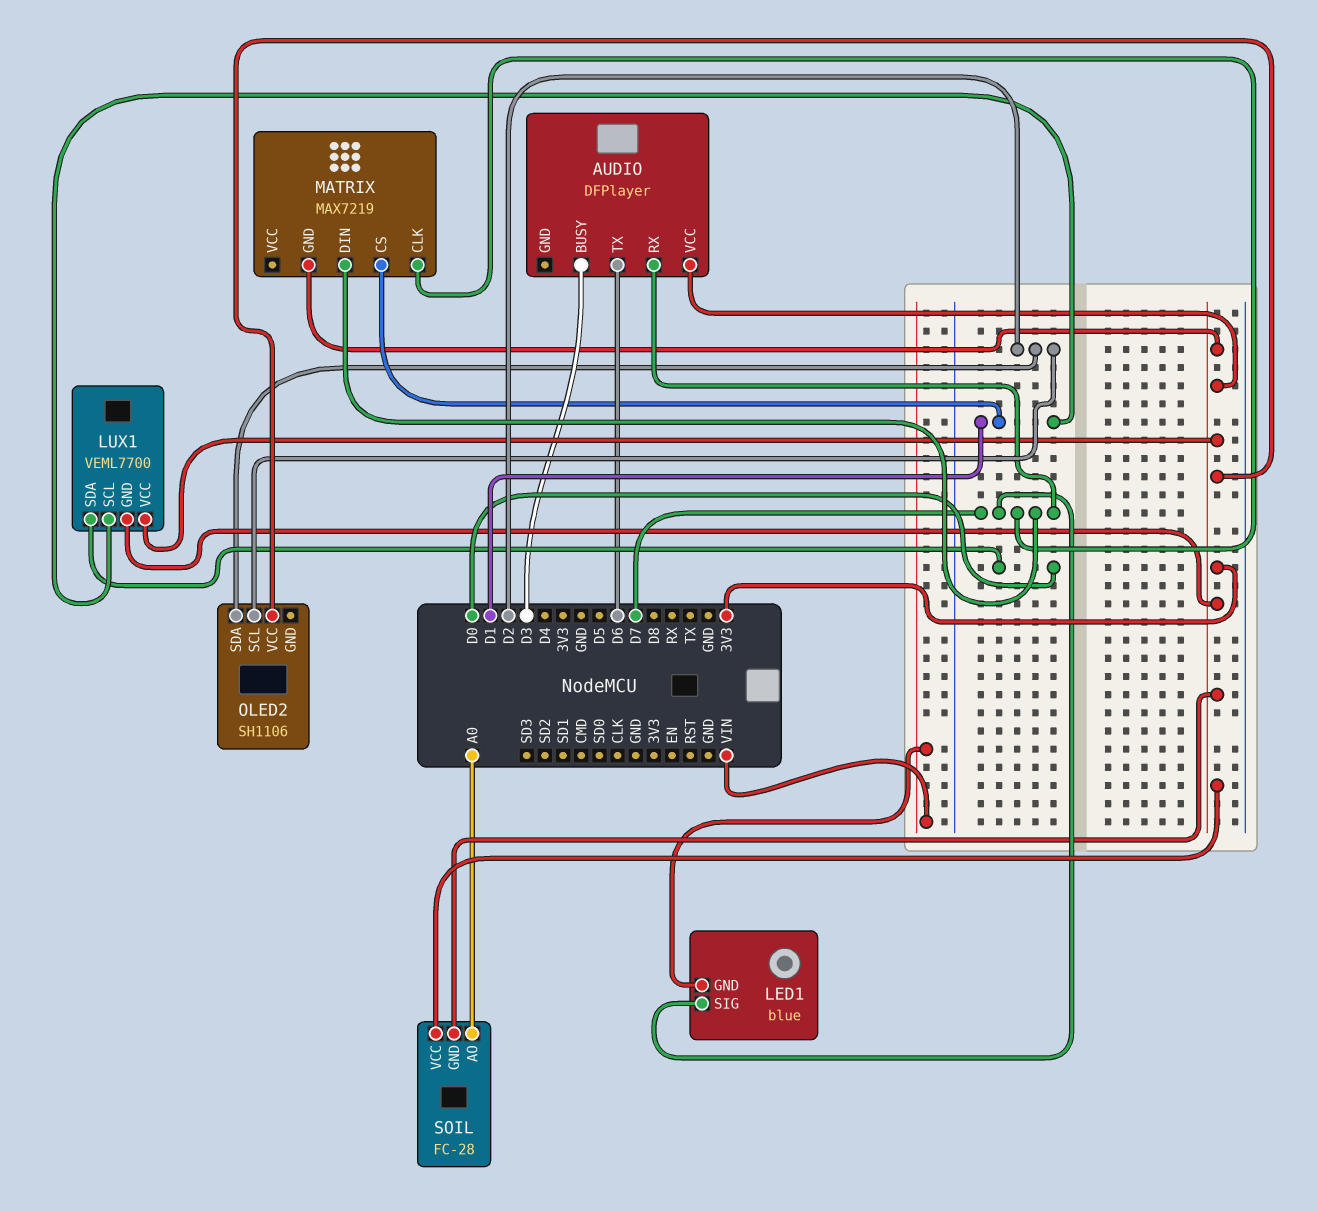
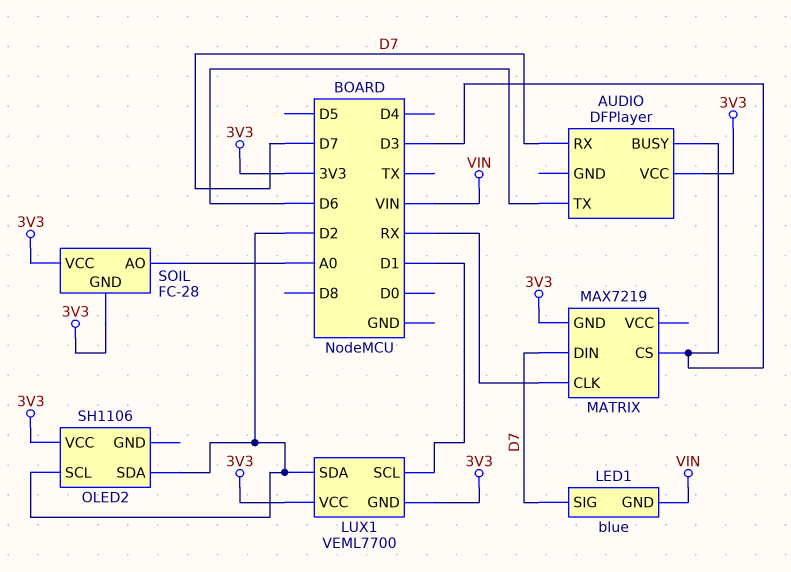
LUX1 pin SDA: D0 -> D2
MATRIX pin CLK: D7 -> RX
MATRIX pin CS: D1 -> D3

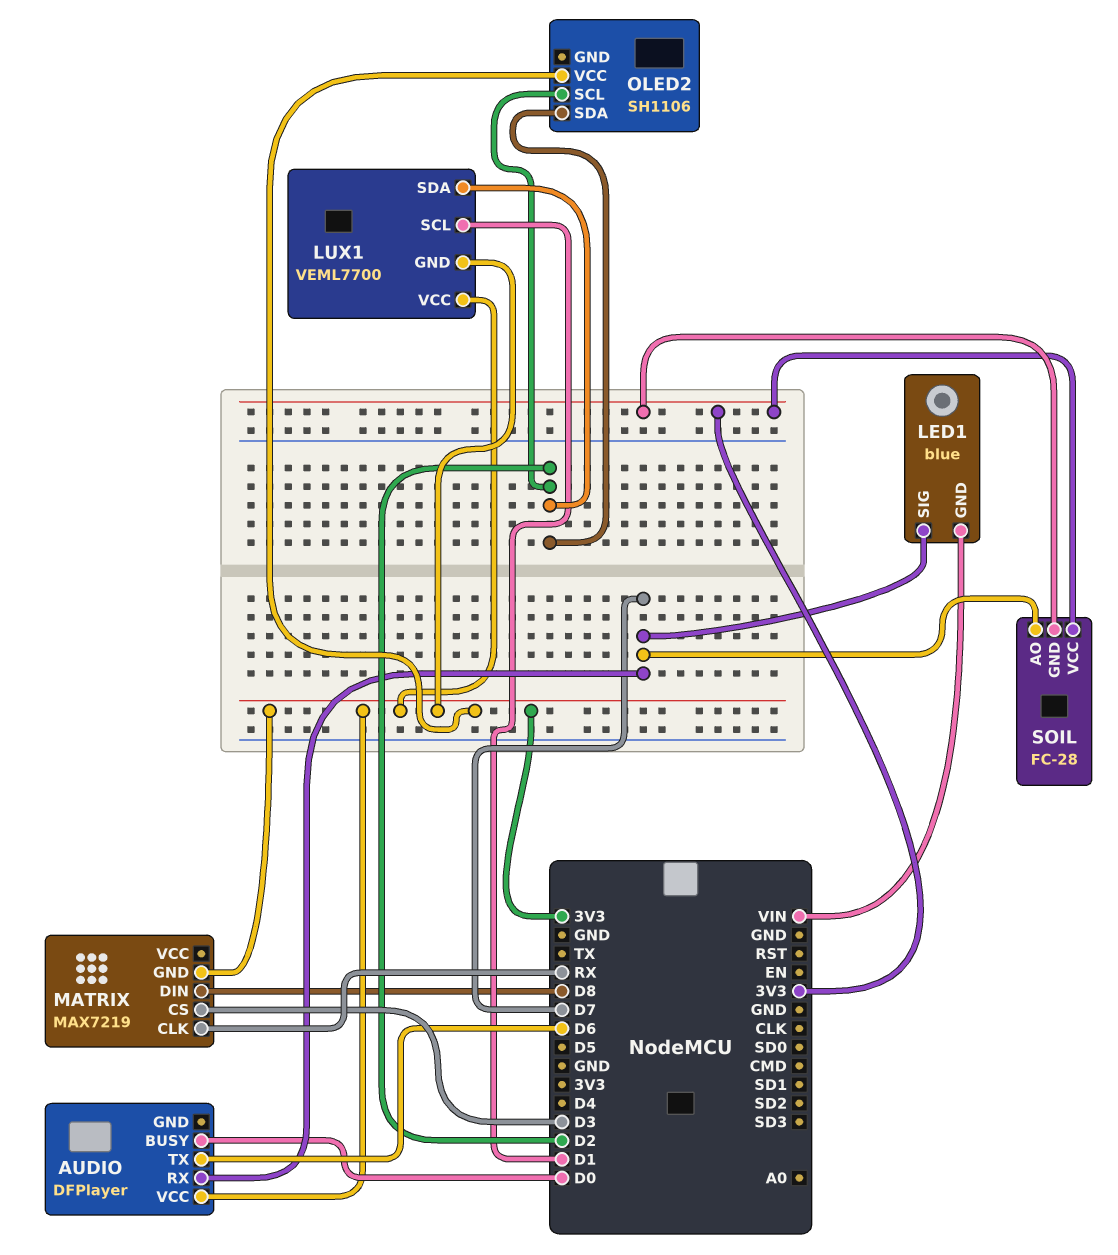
AUDIO pin BUSY: D3 -> D0
MATRIX pin DIN: D7 -> D8
SOIL pin AO: A0 -> D7

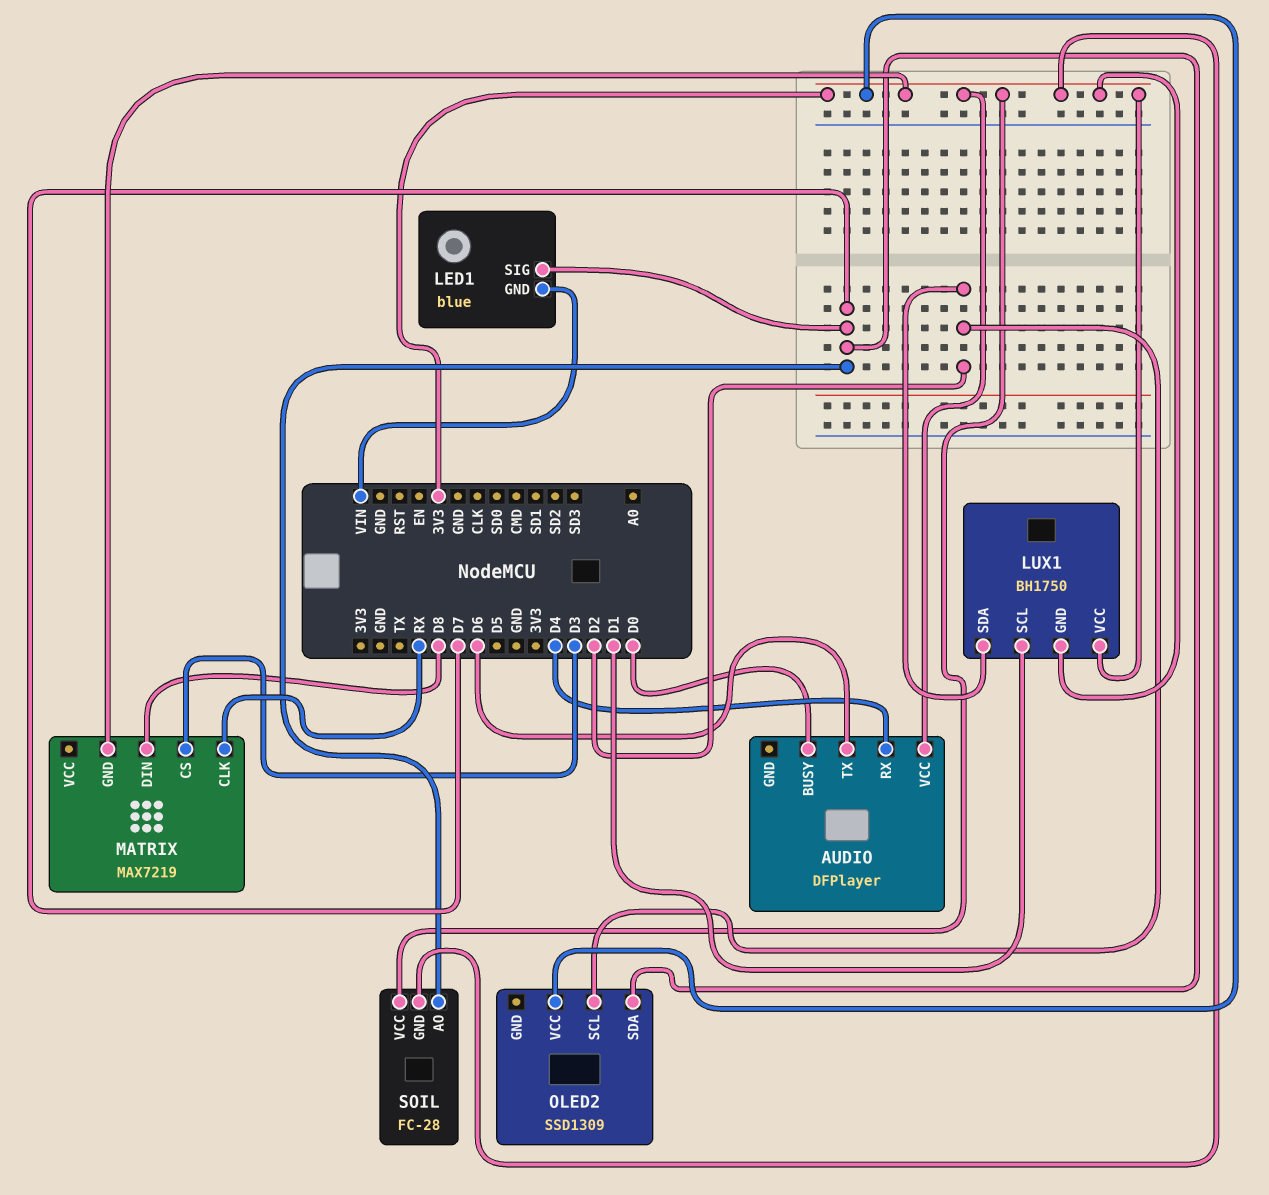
AUDIO pin RX: D7 -> D4
LUX1: VEML7700 -> BH1750
OLED2: SH1106 -> SSD1309
OLED2 pin SDA: D2 -> D7

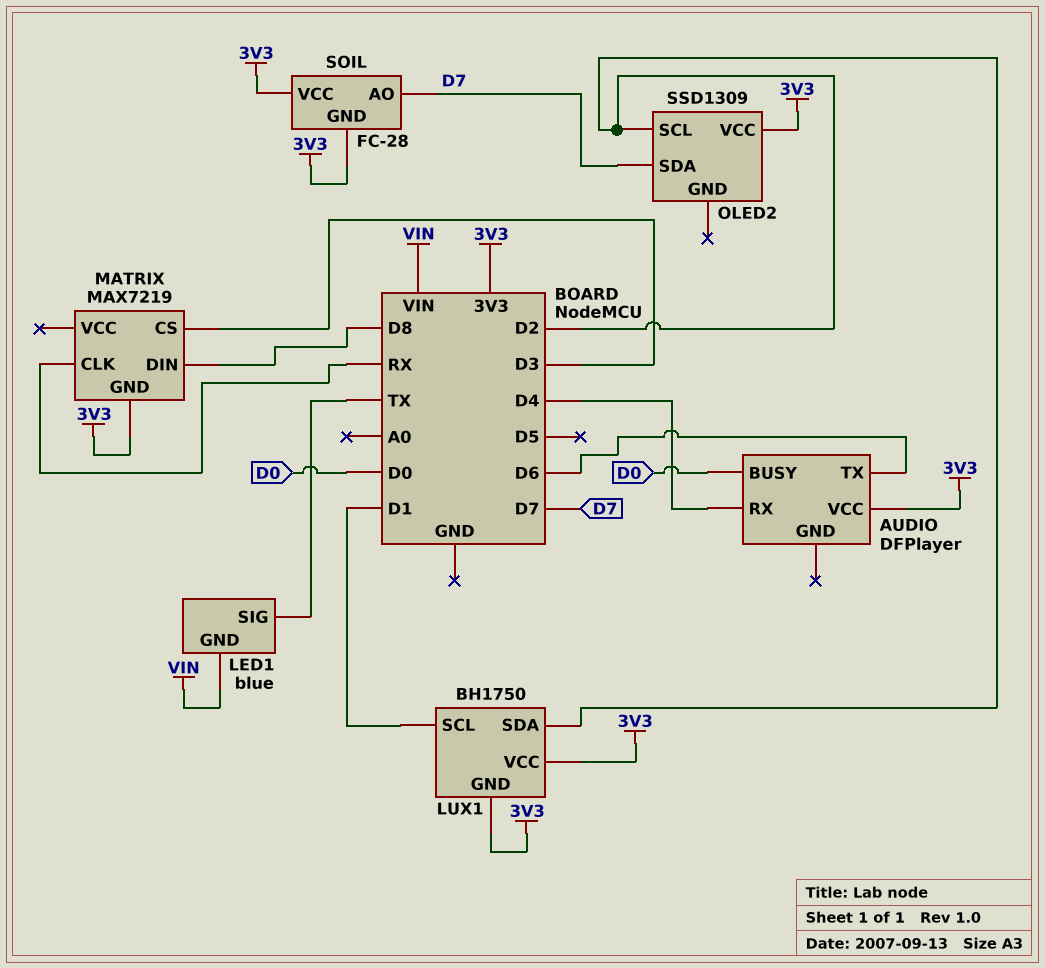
LED1 pin SIG: D7 -> TX

